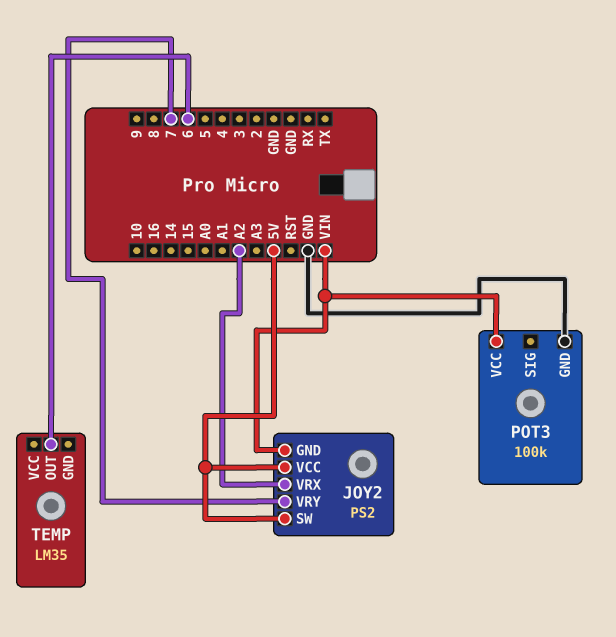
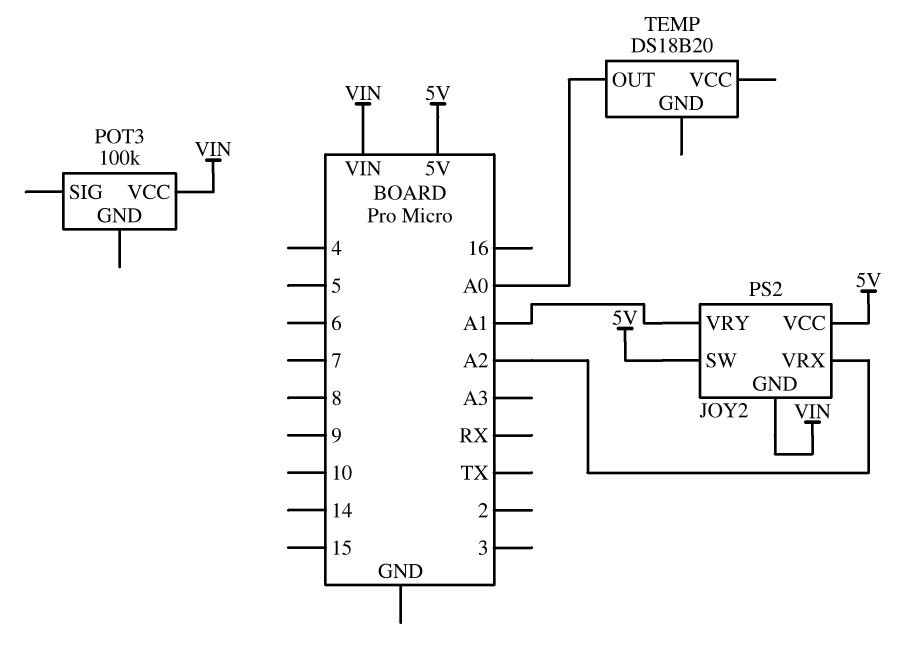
JOY2 pin VRY: 7 -> A1
POT3 pin GND: GND -> none
TEMP: LM35 -> DS18B20
TEMP pin OUT: 6 -> A0

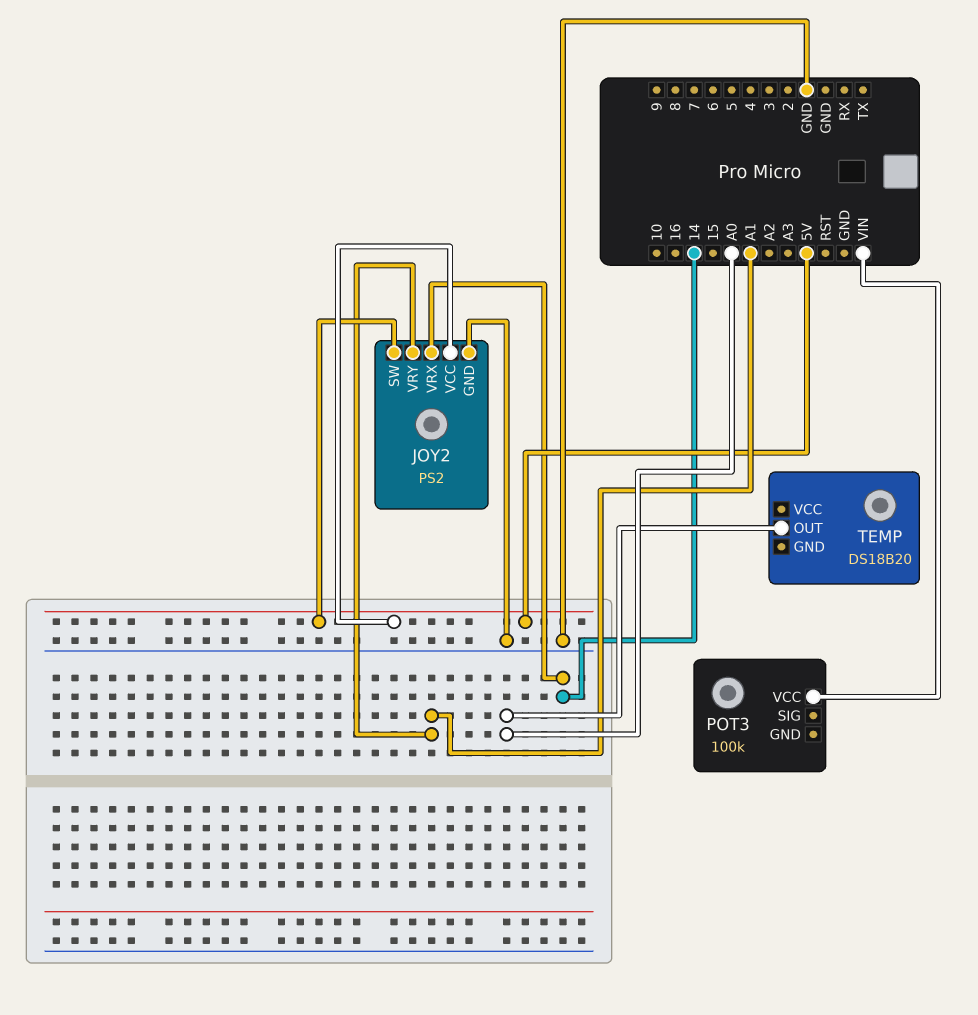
JOY2 pin GND: VIN -> GND
JOY2 pin VRX: A2 -> 14

